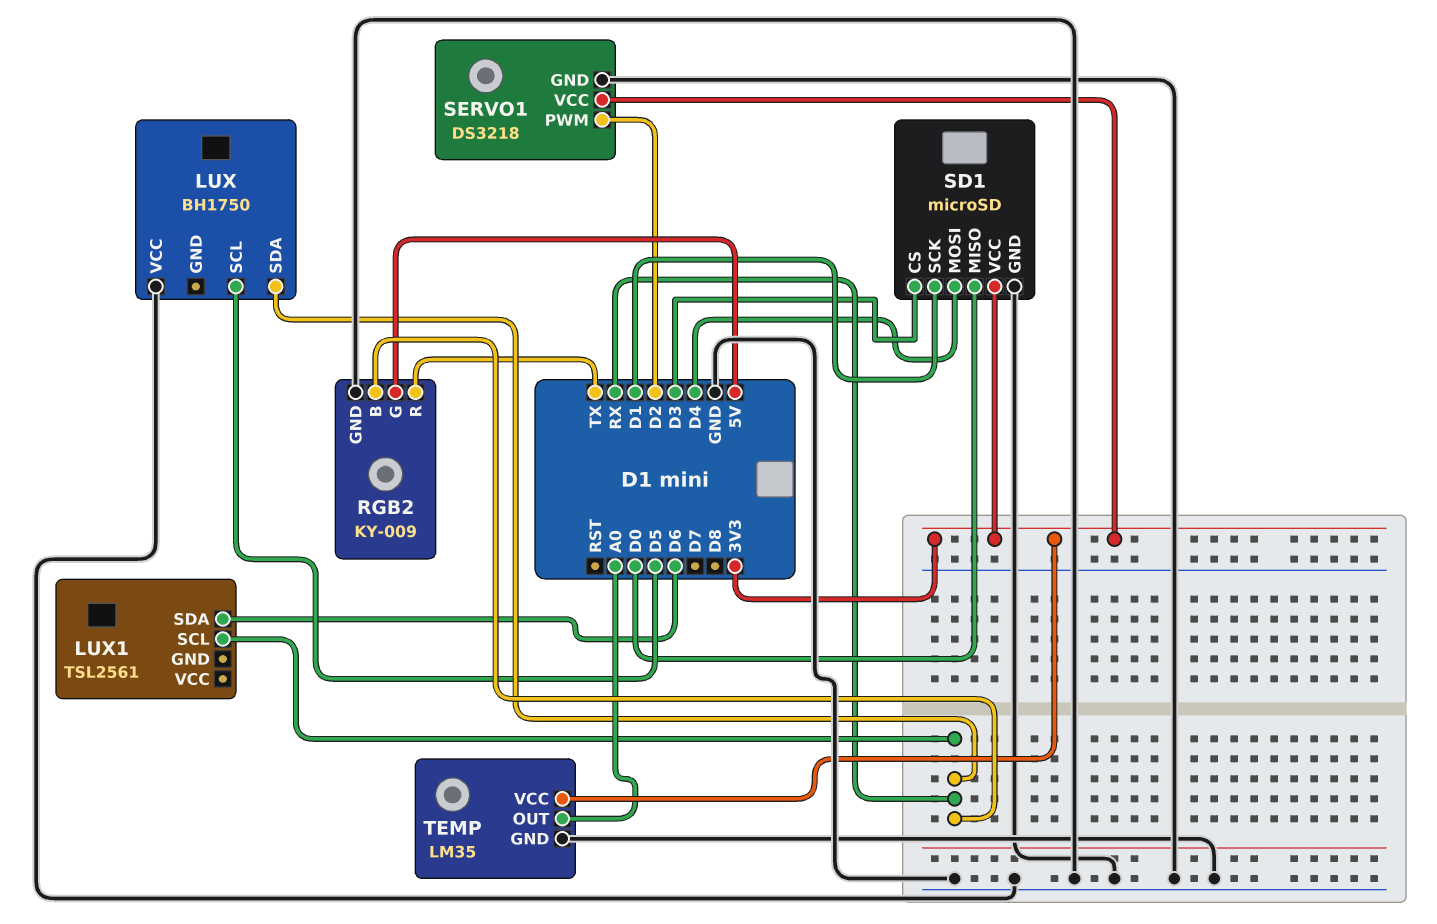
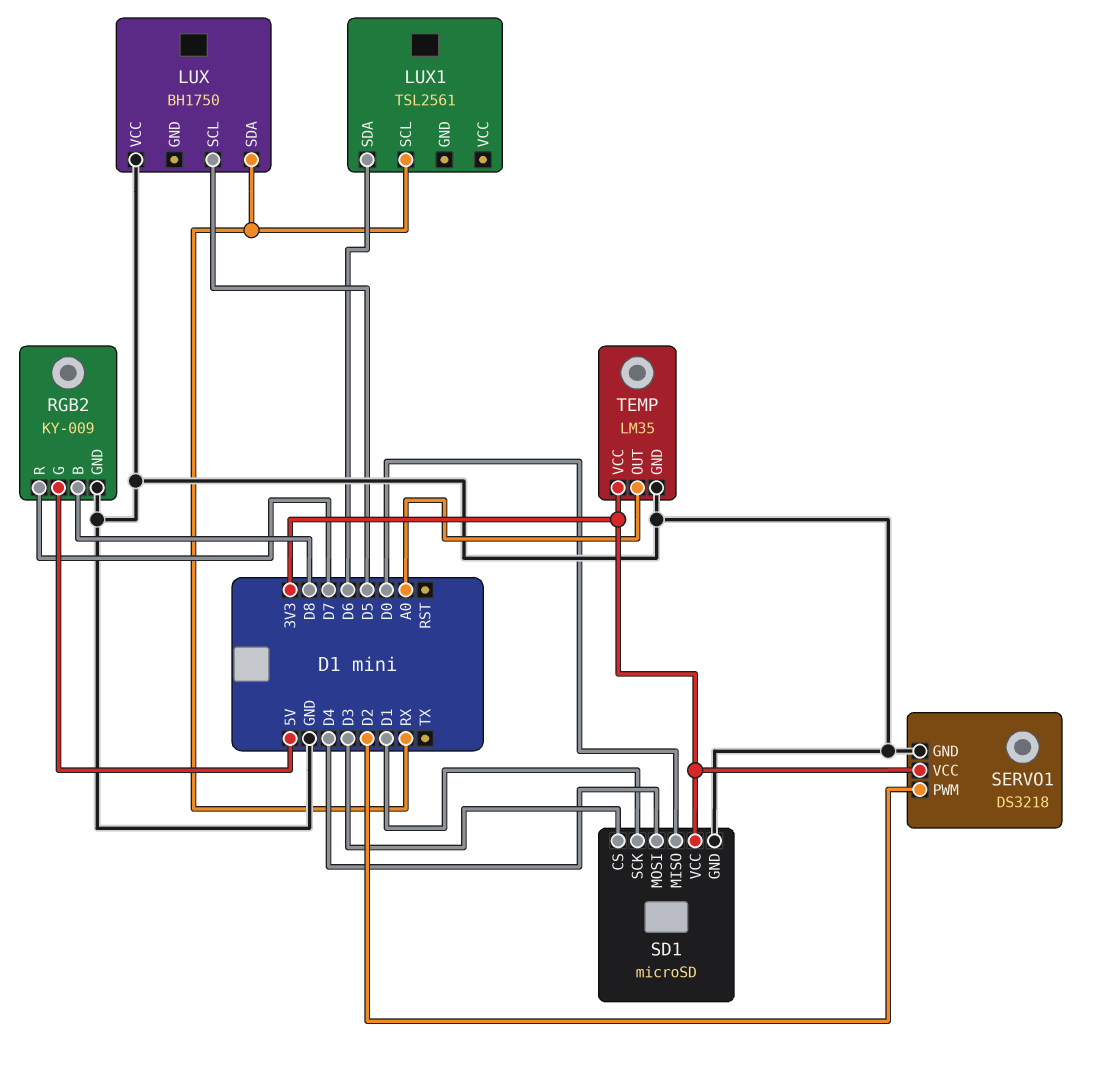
RGB2 pin B: RX -> D8
RGB2 pin R: TX -> D7

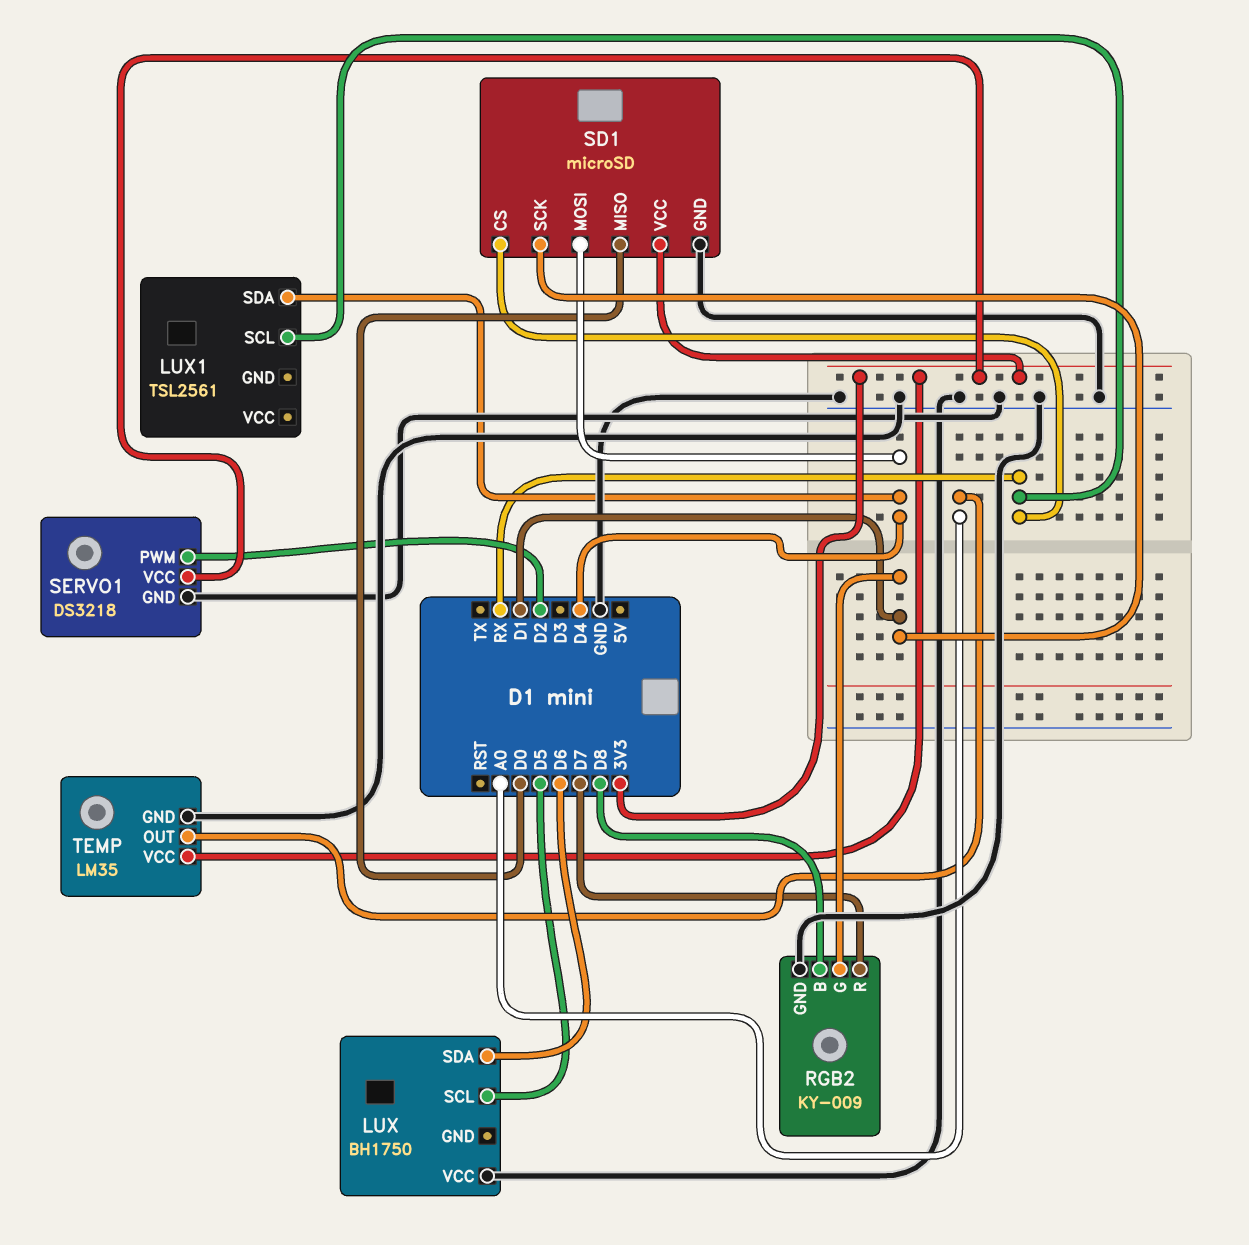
LUX pin SDA: RX -> D6
LUX1 pin SDA: D6 -> D4
RGB2 pin G: 5V -> D1
SD1 pin CS: D3 -> RX

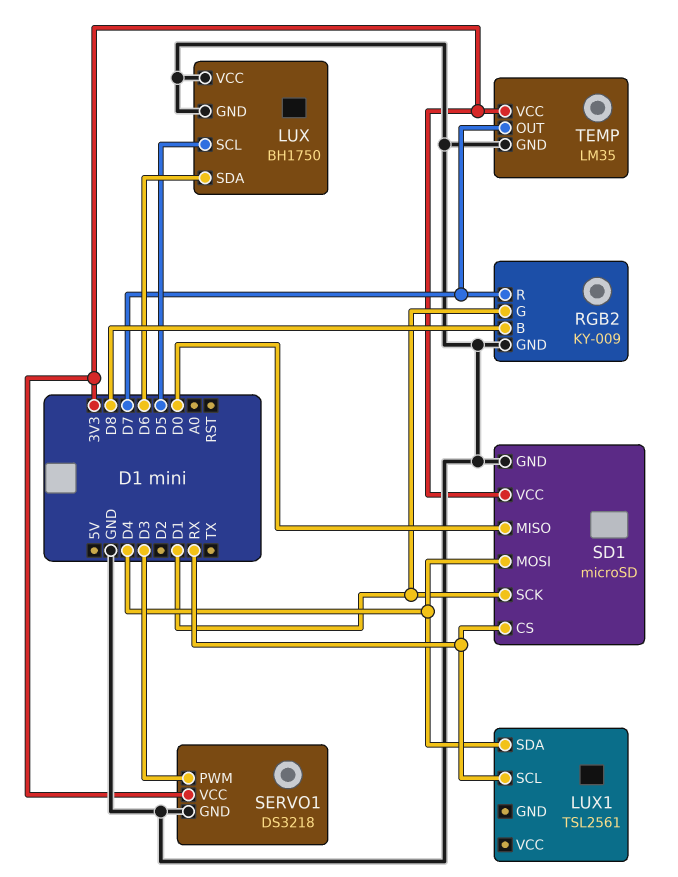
LUX pin GND: none -> GND
SERVO1 pin PWM: D2 -> D3
TEMP pin OUT: A0 -> D7

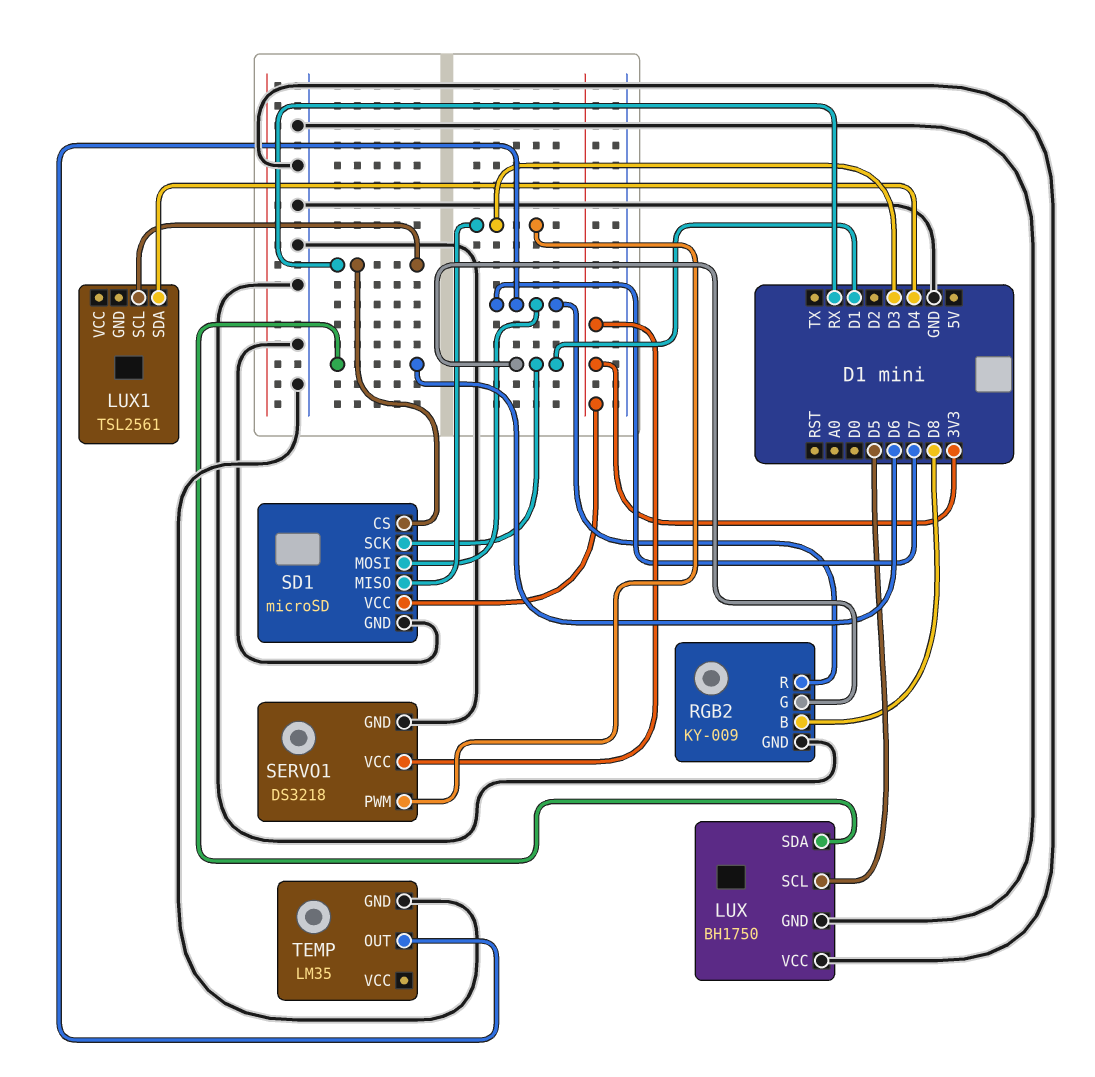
SD1 pin MISO: D0 -> D3
SD1 pin MOSI: D4 -> D7
TEMP pin VCC: 3V3 -> none

